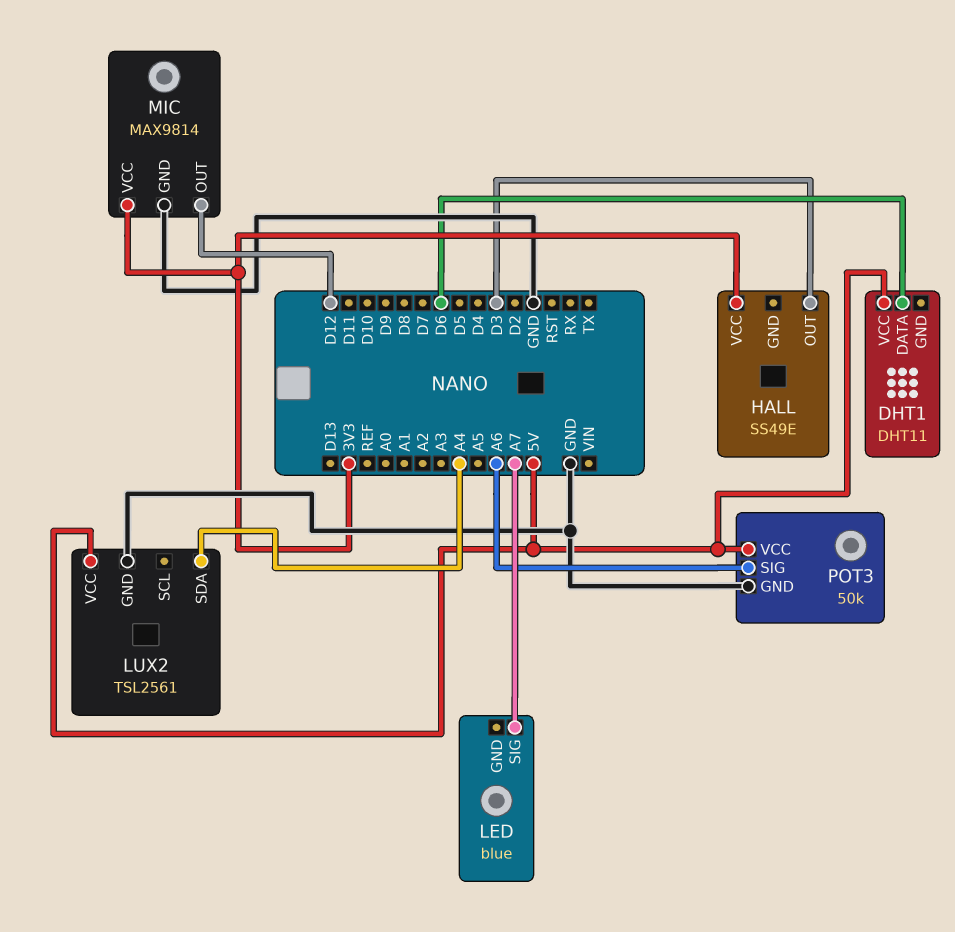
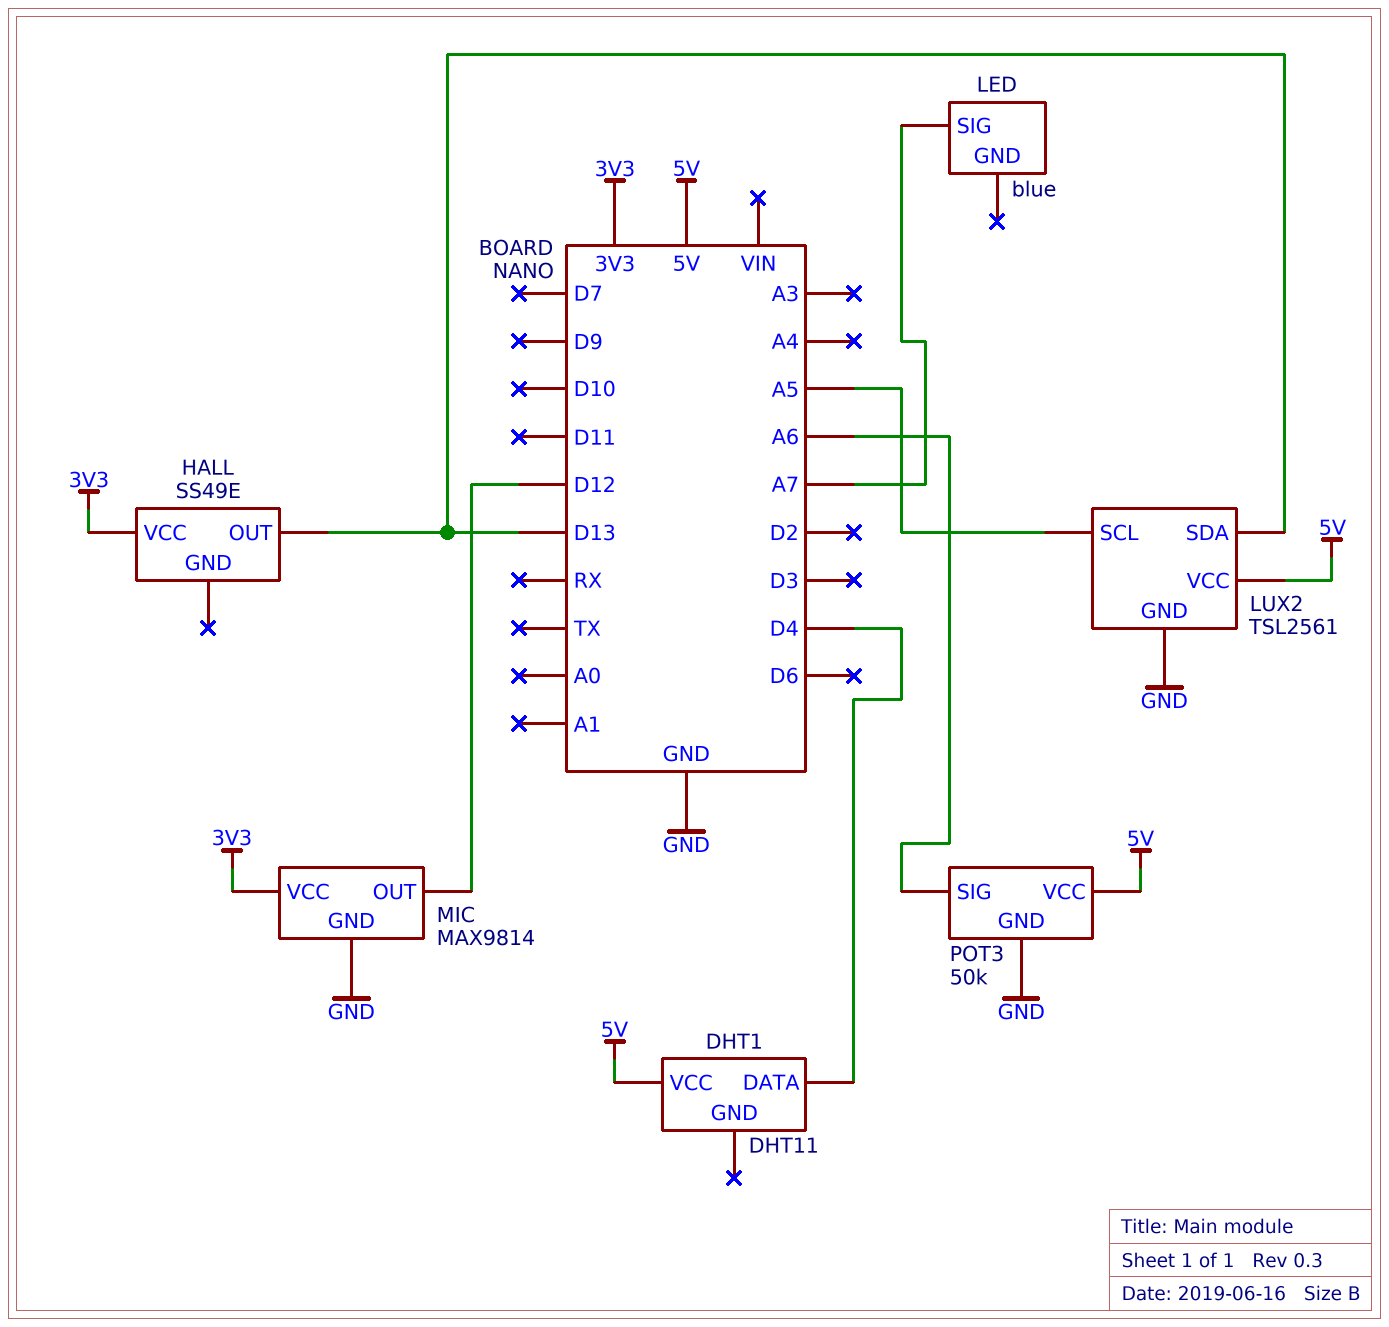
DHT1 pin DATA: D6 -> D4
HALL pin OUT: D3 -> D13
LUX2 pin SCL: none -> A5
LUX2 pin SDA: A4 -> D13

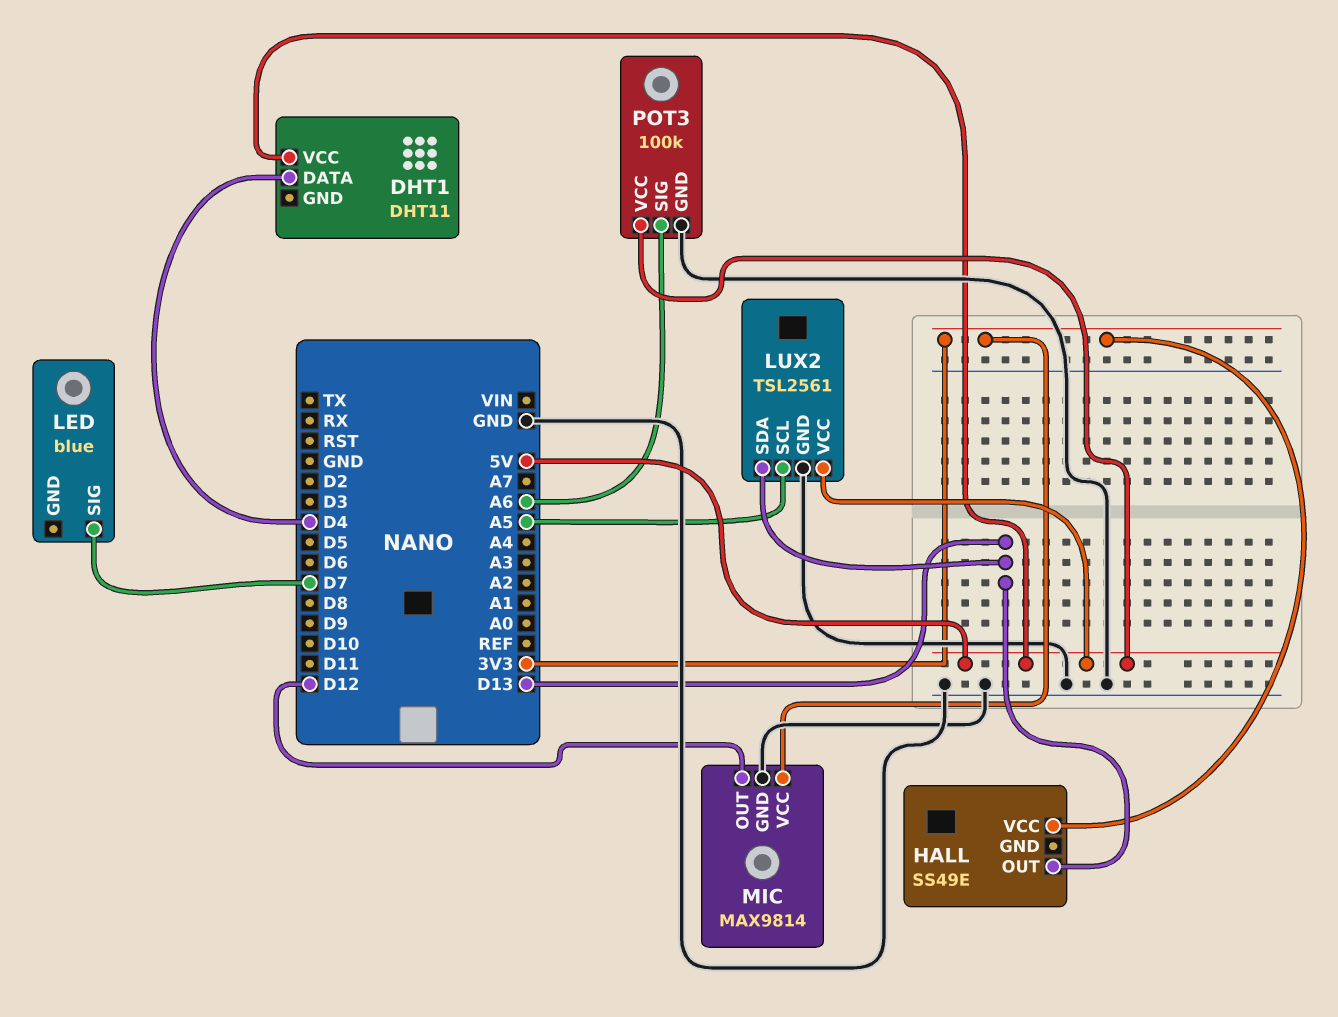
LED pin SIG: A7 -> D7
POT3: 50k -> 100k

